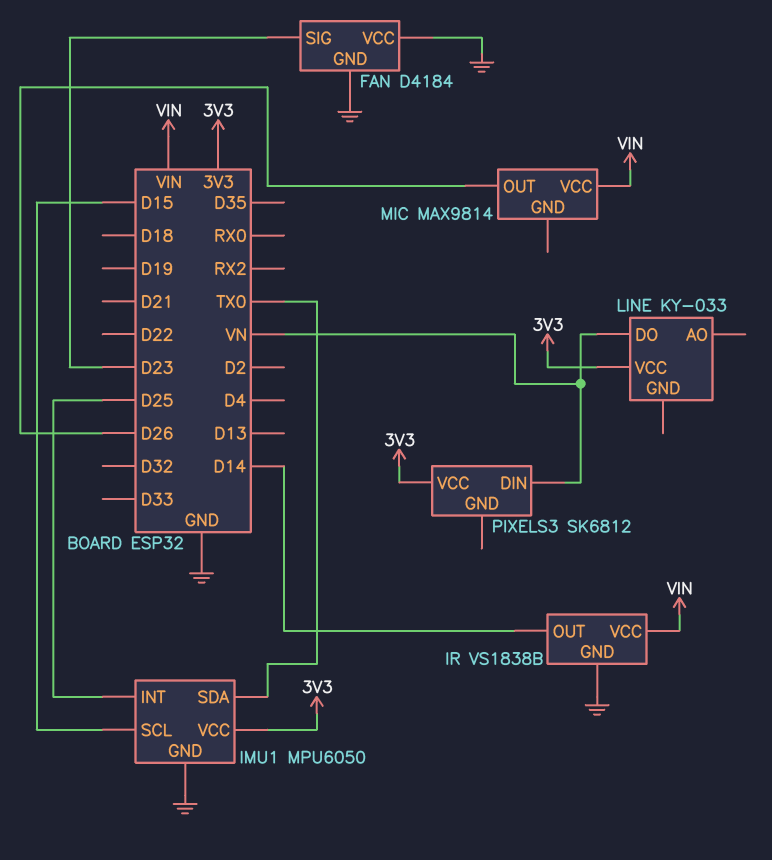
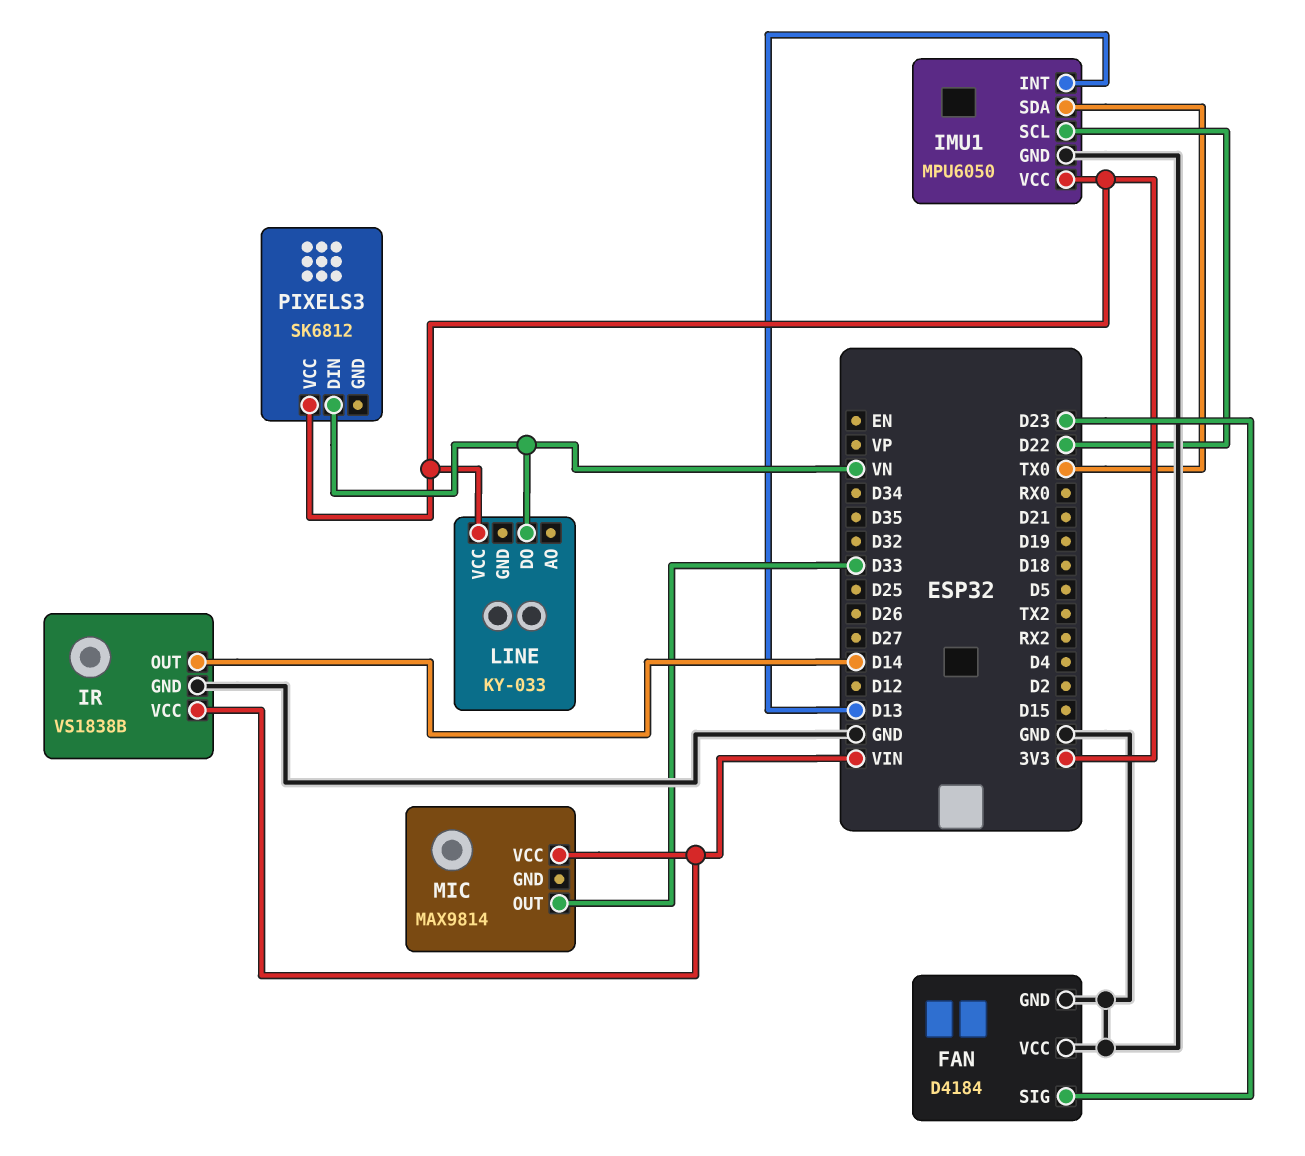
IMU1 pin INT: D25 -> D13
IMU1 pin SCL: D15 -> D22
MIC pin OUT: D26 -> D33

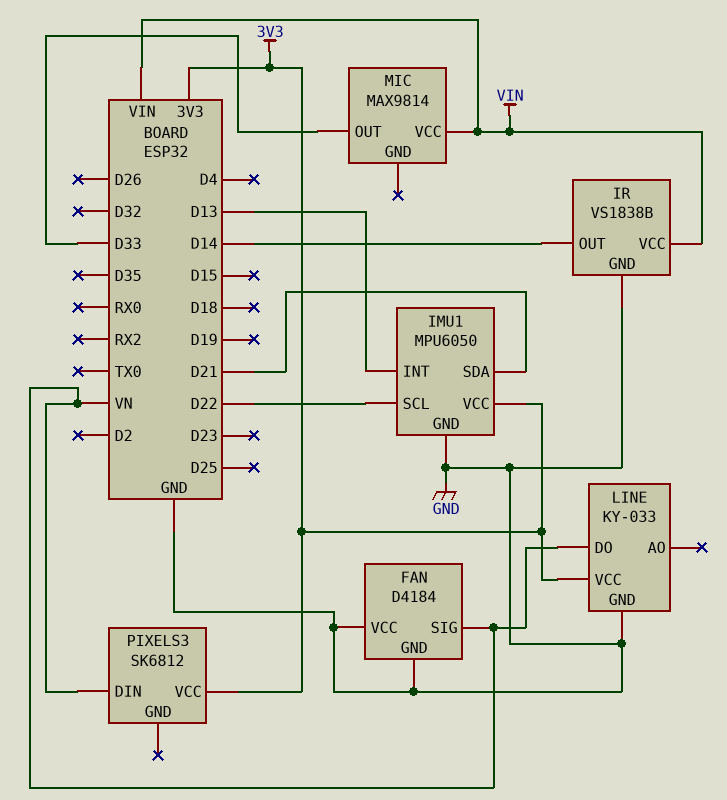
FAN pin SIG: D23 -> VN
IMU1 pin SDA: TX0 -> D21
LINE pin GND: none -> GND

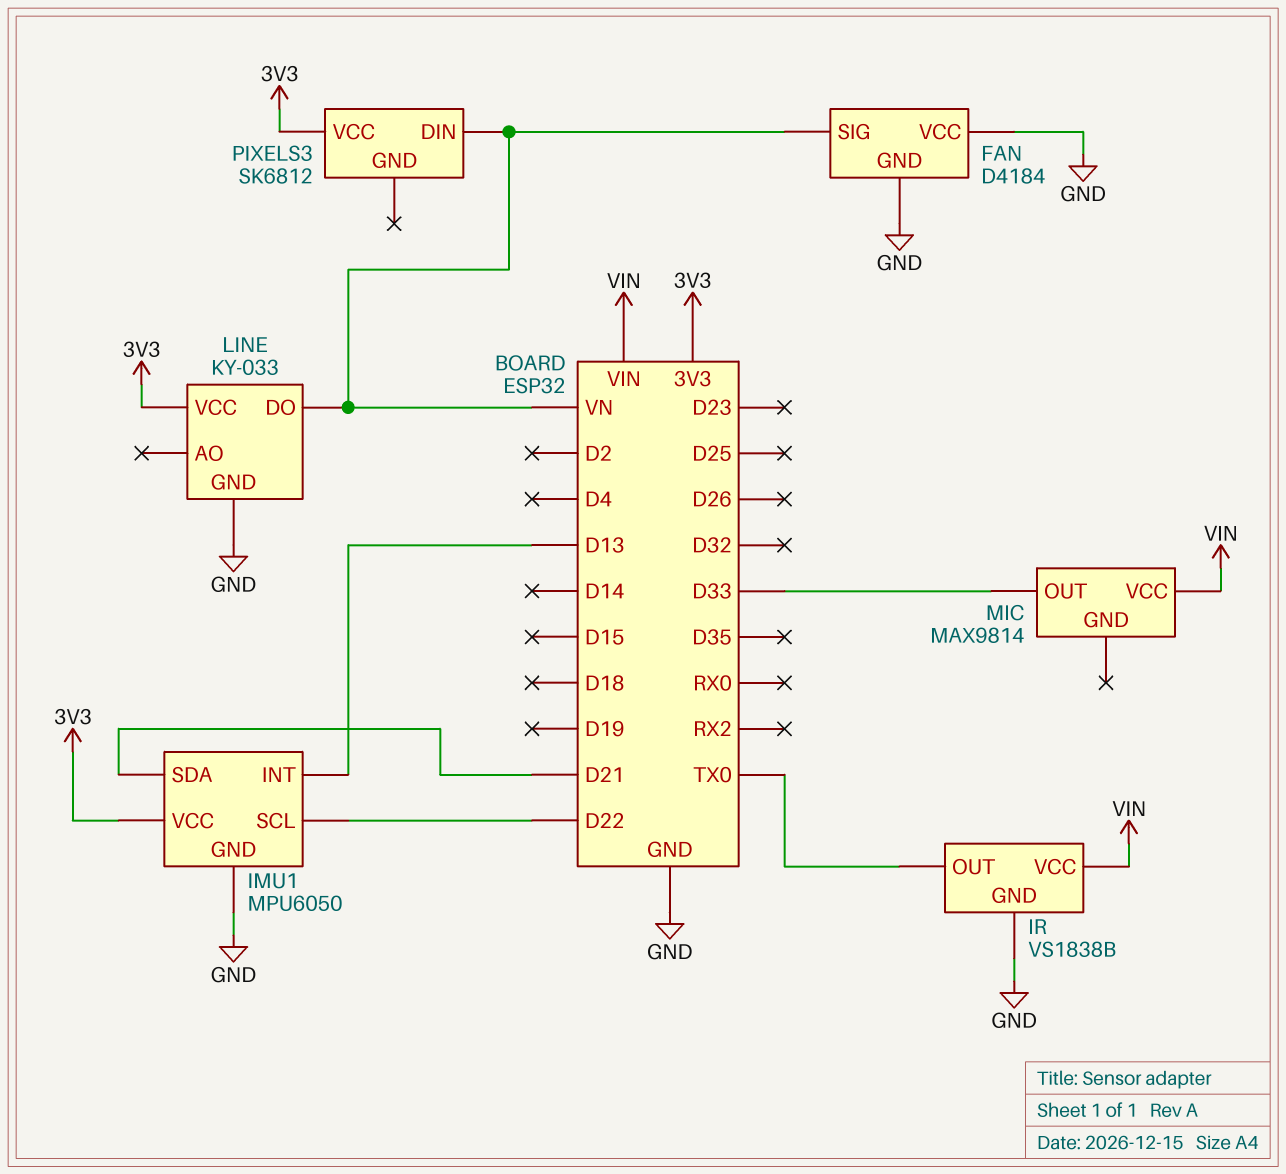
IR pin OUT: D14 -> TX0

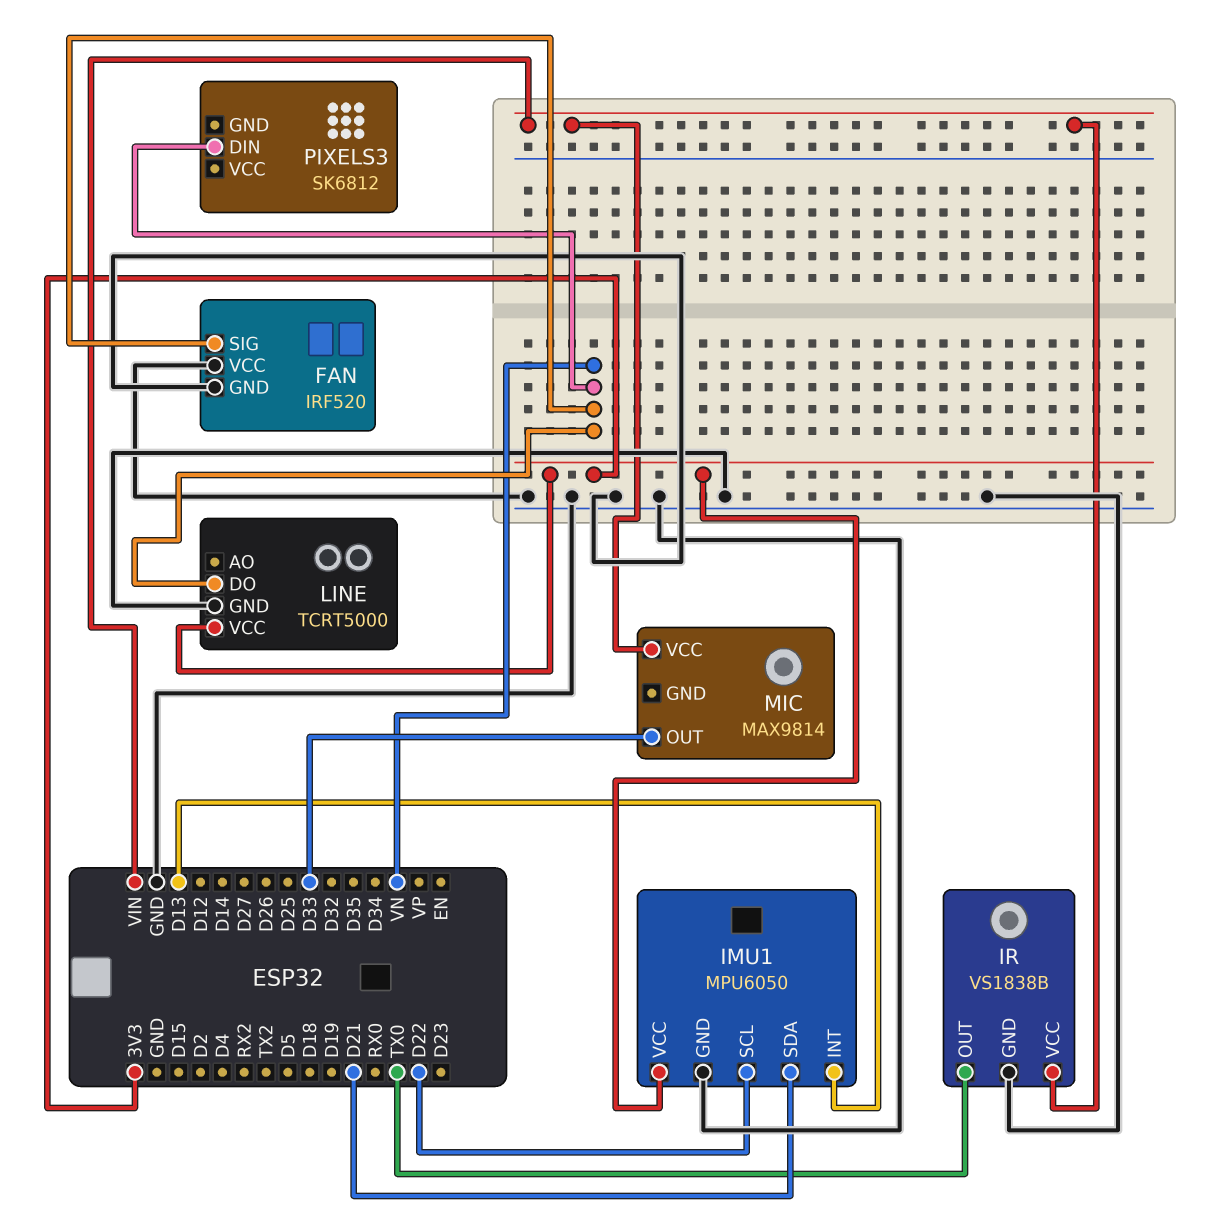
FAN: D4184 -> IRF520
LINE: KY-033 -> TCRT5000
PIXELS3 pin VCC: 3V3 -> none

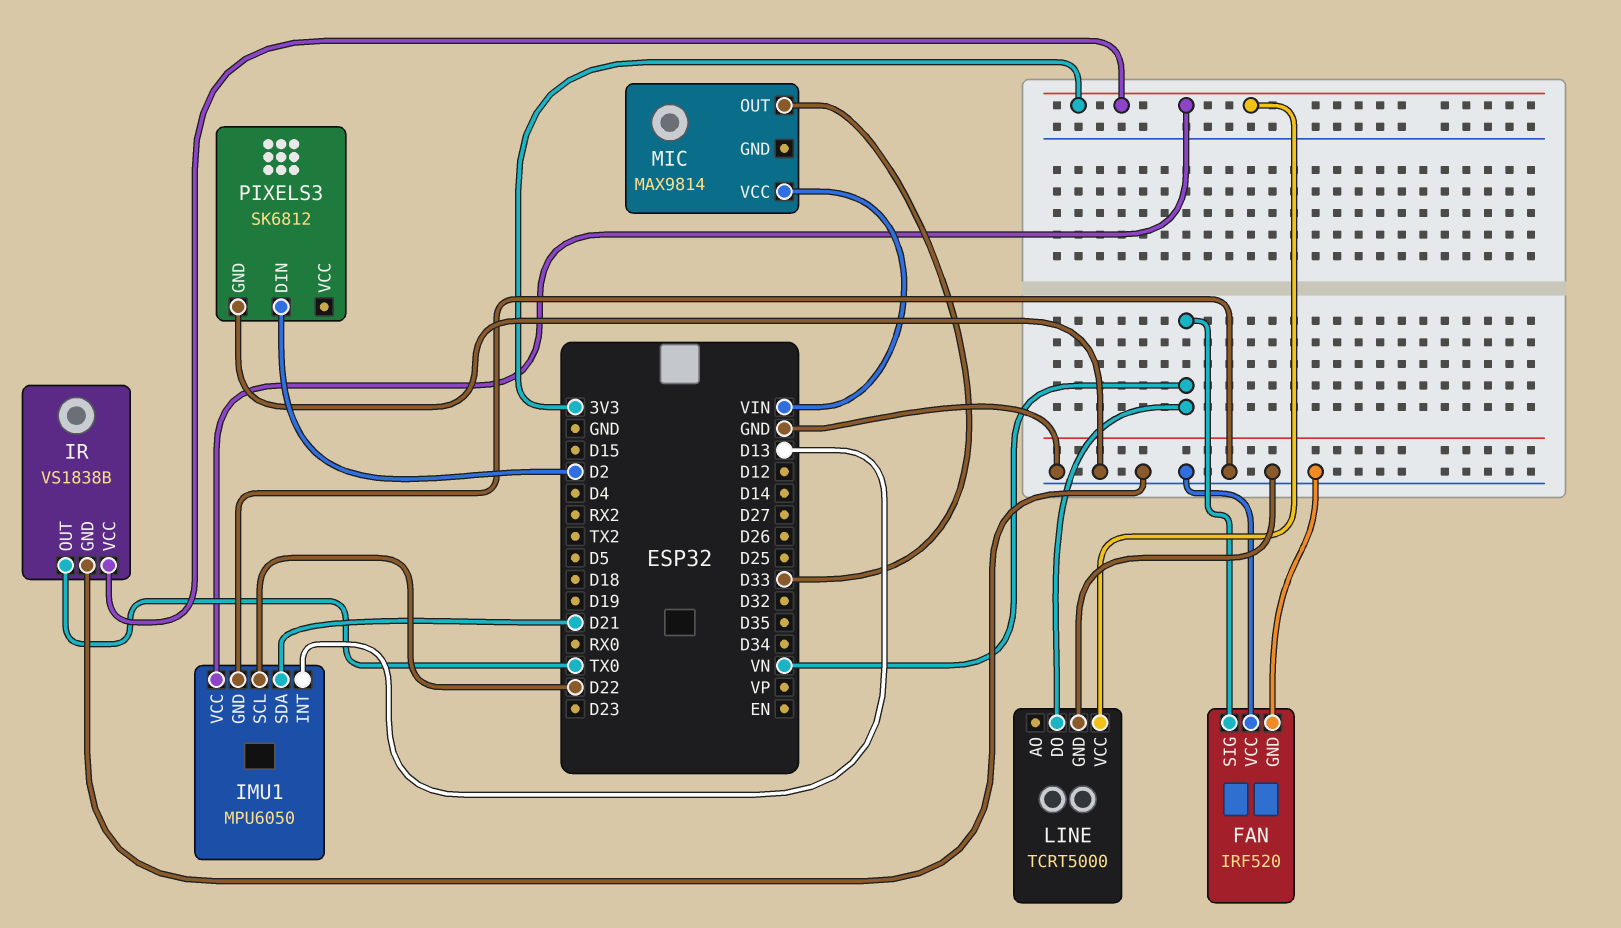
IR pin VCC: VIN -> 3V3
PIXELS3 pin DIN: VN -> D2
PIXELS3 pin GND: none -> GND

